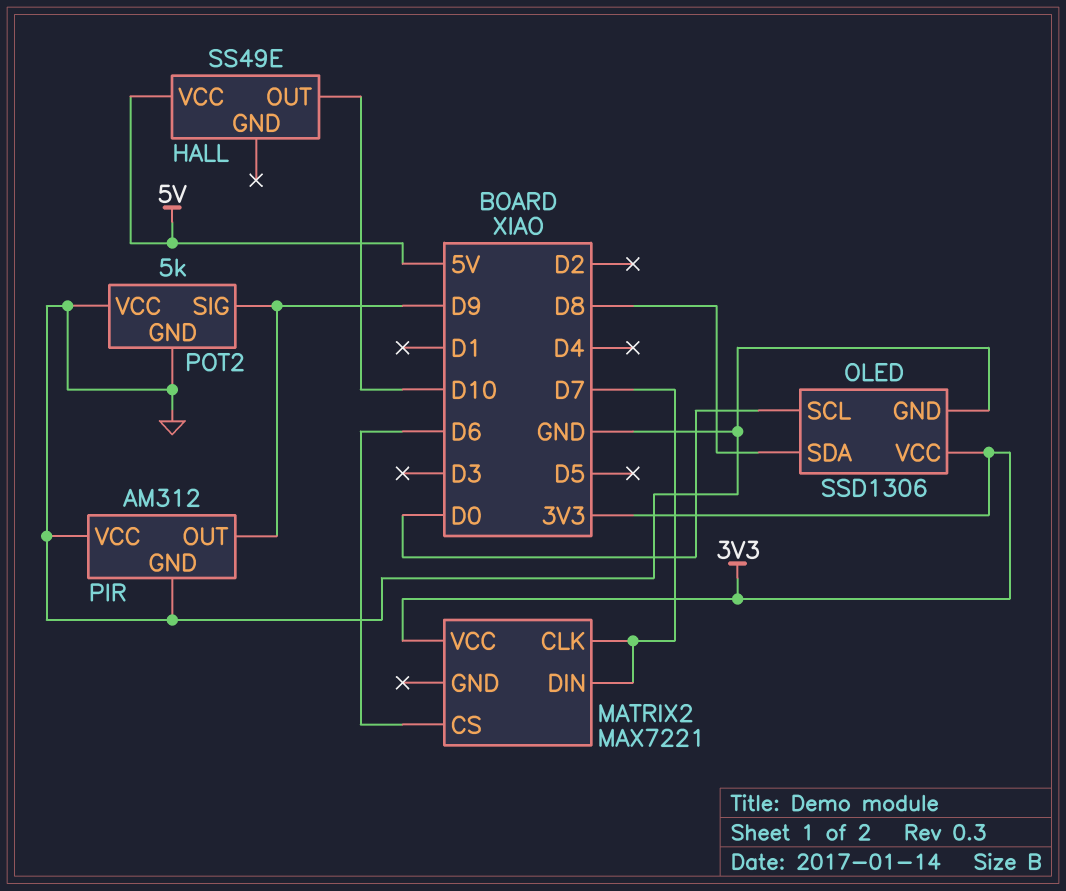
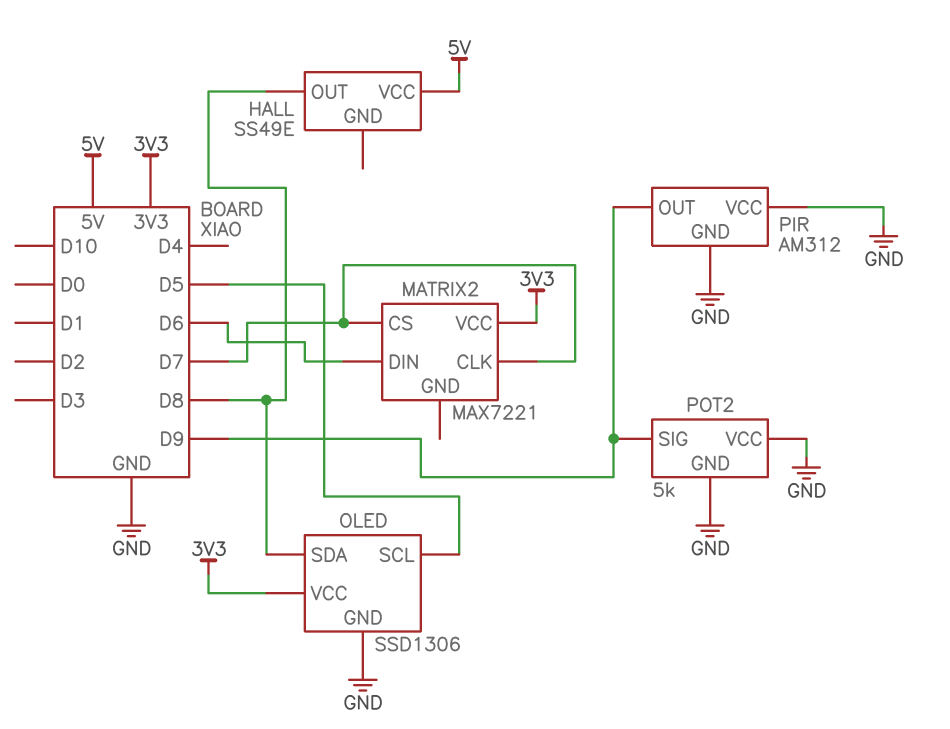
HALL pin OUT: D10 -> D8
MATRIX2 pin CS: D6 -> D7
MATRIX2 pin DIN: D7 -> D6
OLED pin SCL: D0 -> D5

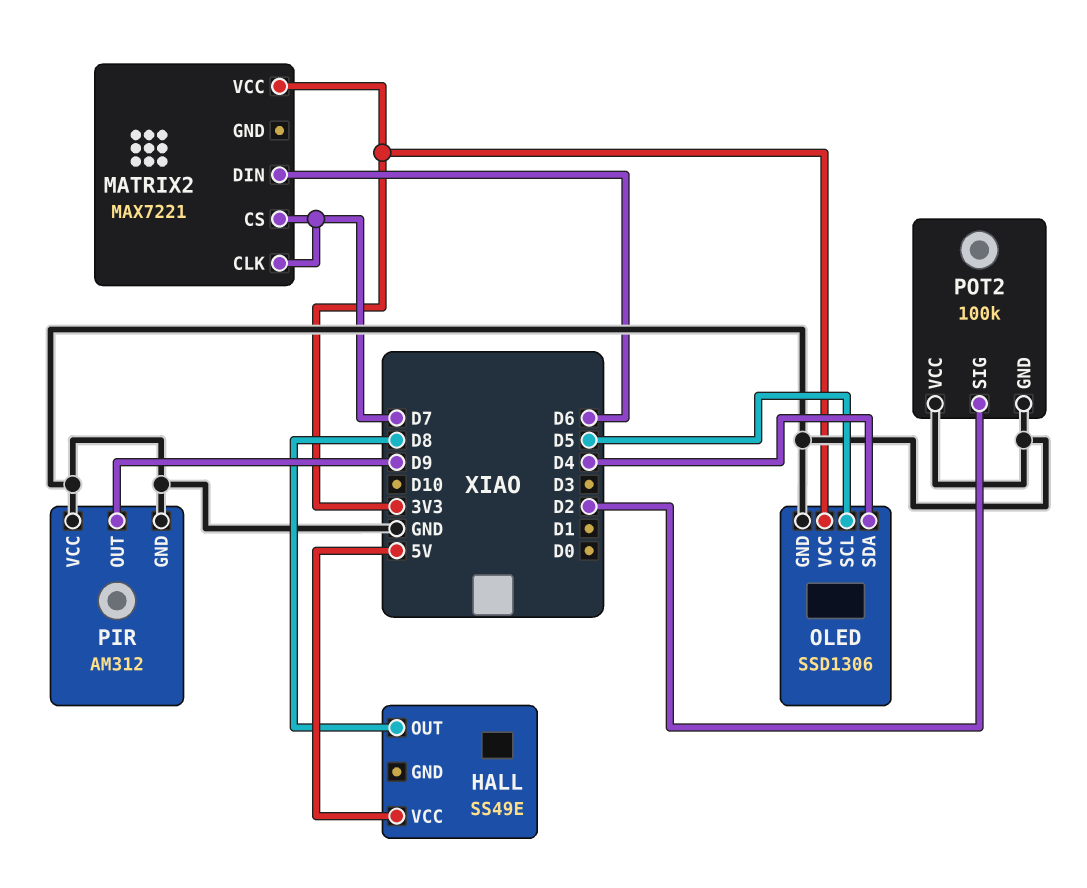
OLED pin SDA: D8 -> D4
POT2: 5k -> 100k
POT2 pin SIG: D9 -> D2

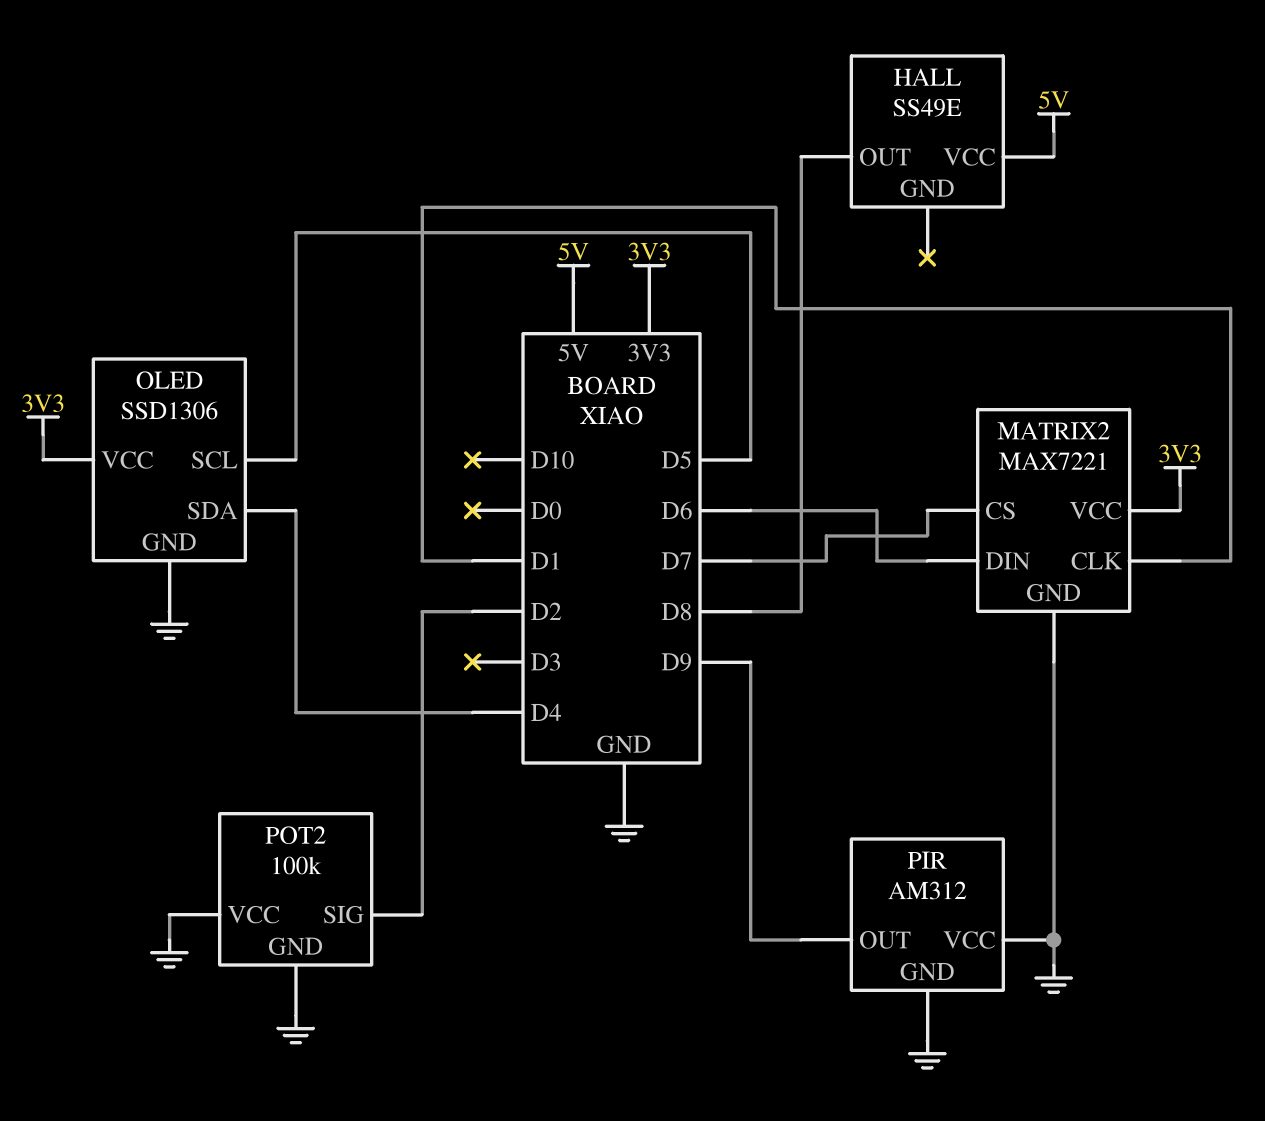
MATRIX2 pin CLK: D7 -> D1
MATRIX2 pin GND: none -> GND

